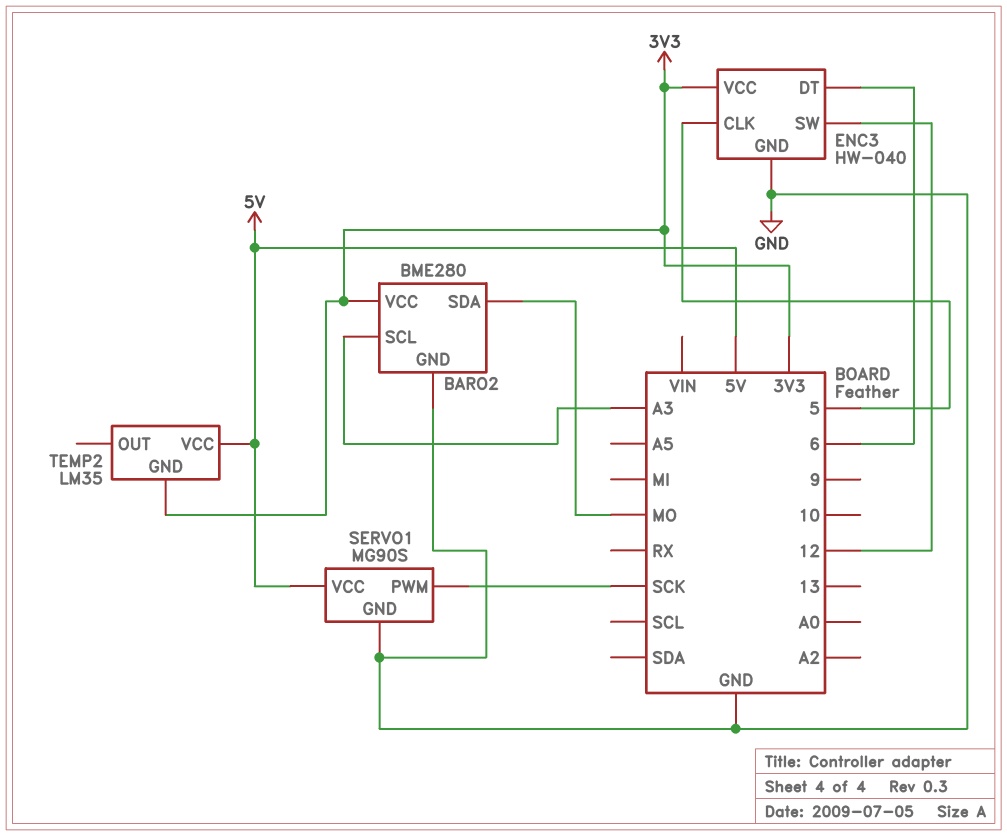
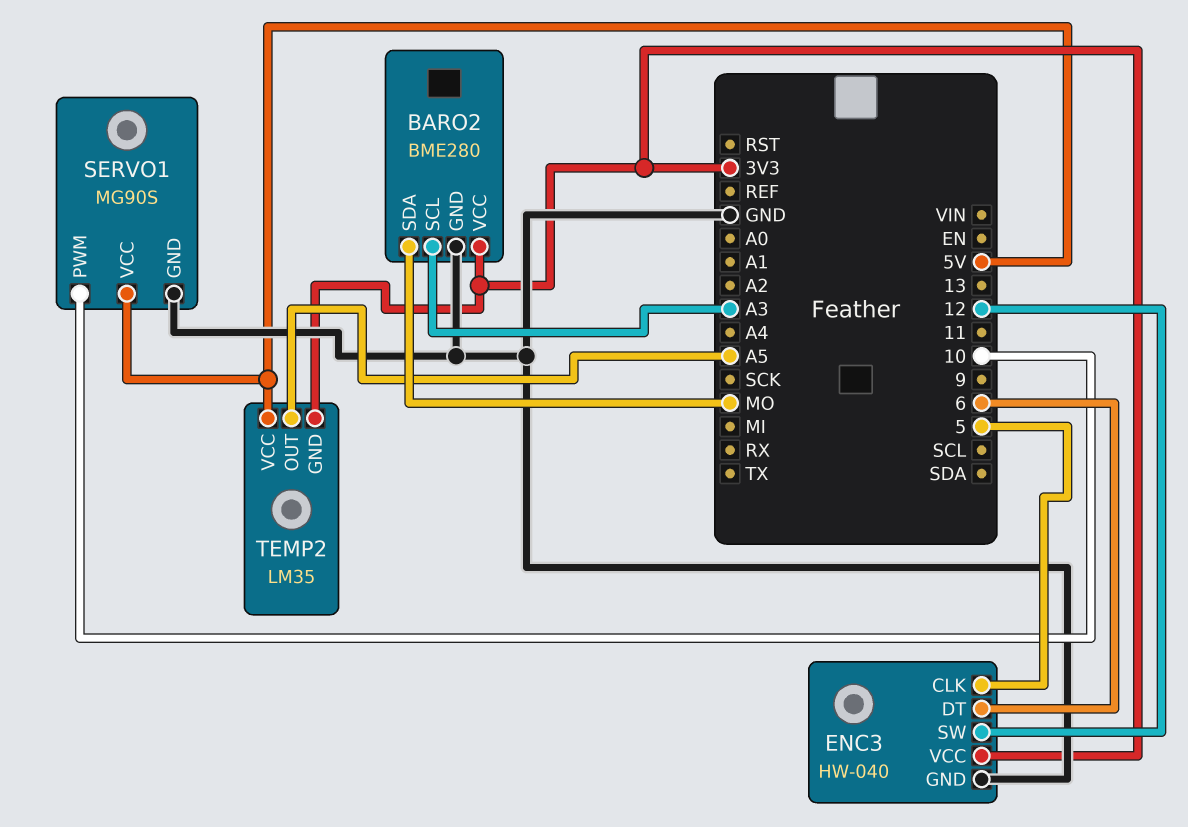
SERVO1 pin PWM: SCK -> 10
TEMP2 pin OUT: none -> A5

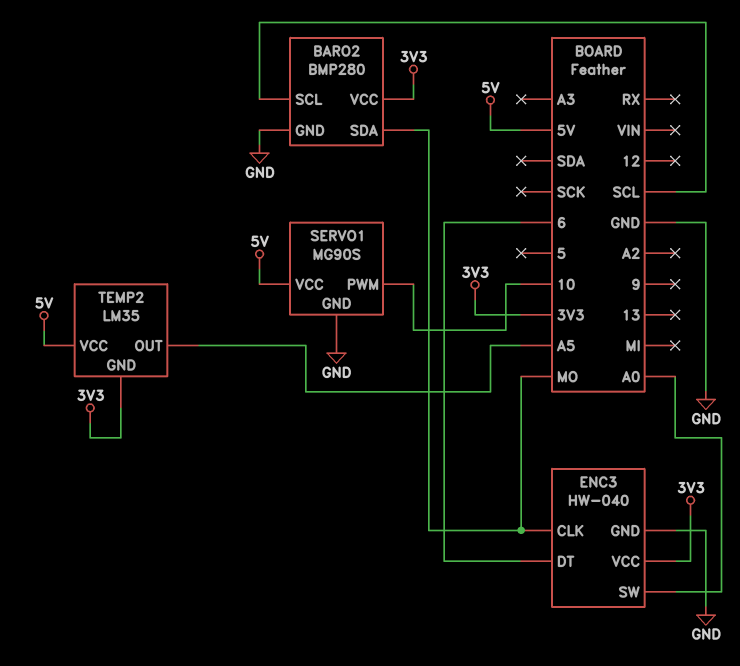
BARO2: BME280 -> BMP280
BARO2 pin SCL: A3 -> SCL
ENC3 pin CLK: 5 -> MO
ENC3 pin SW: 12 -> A0

